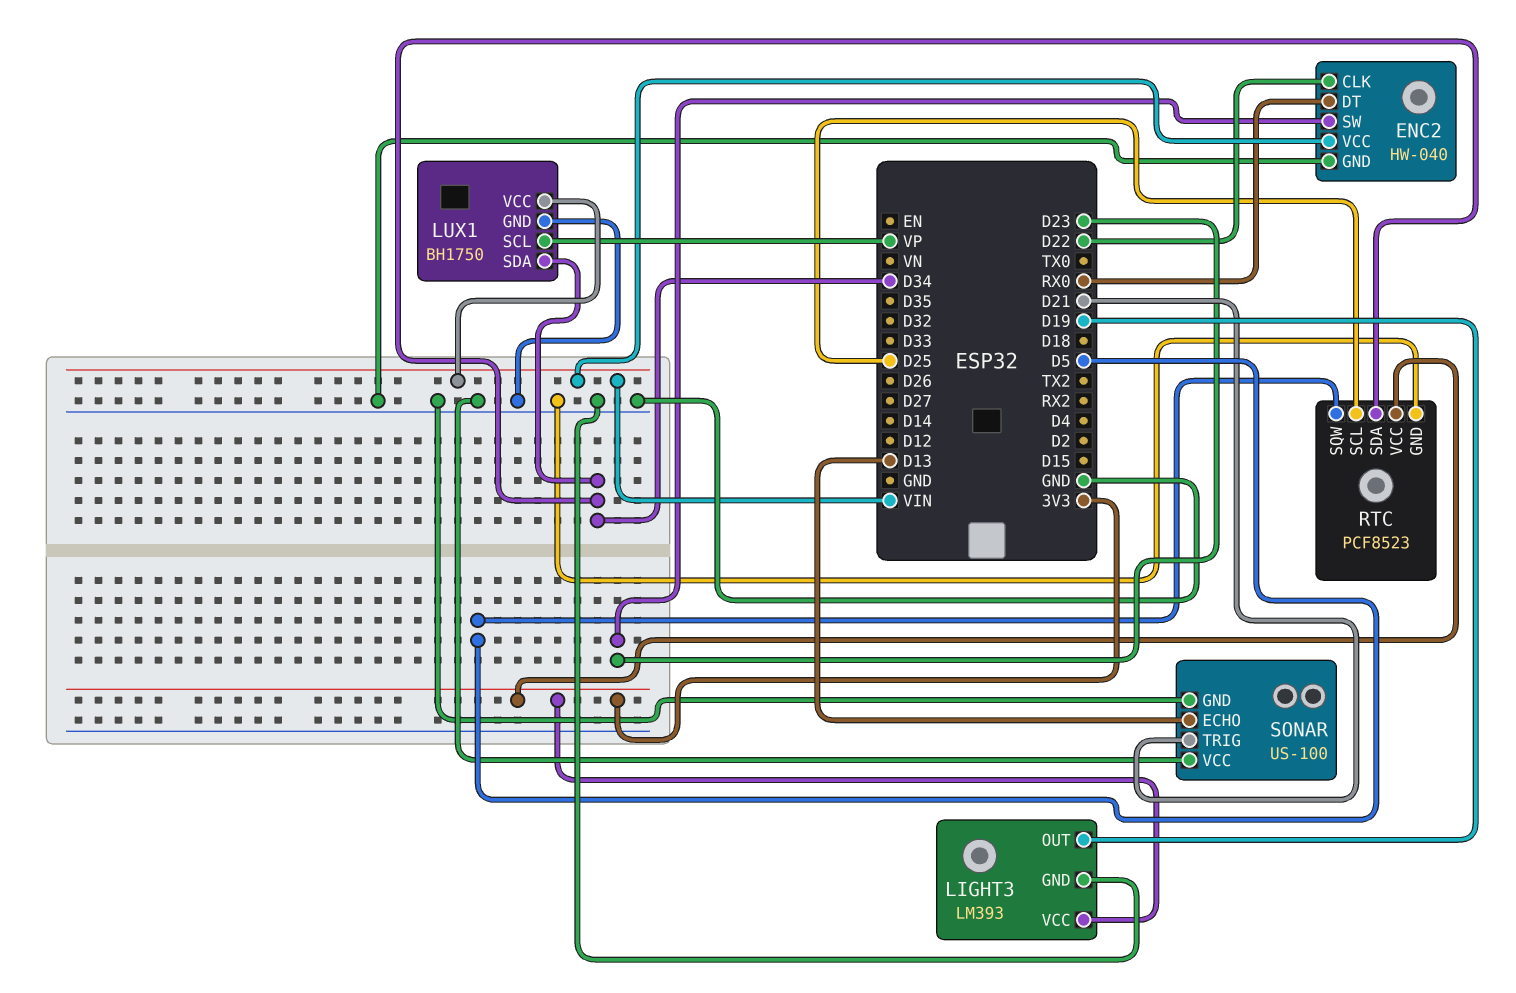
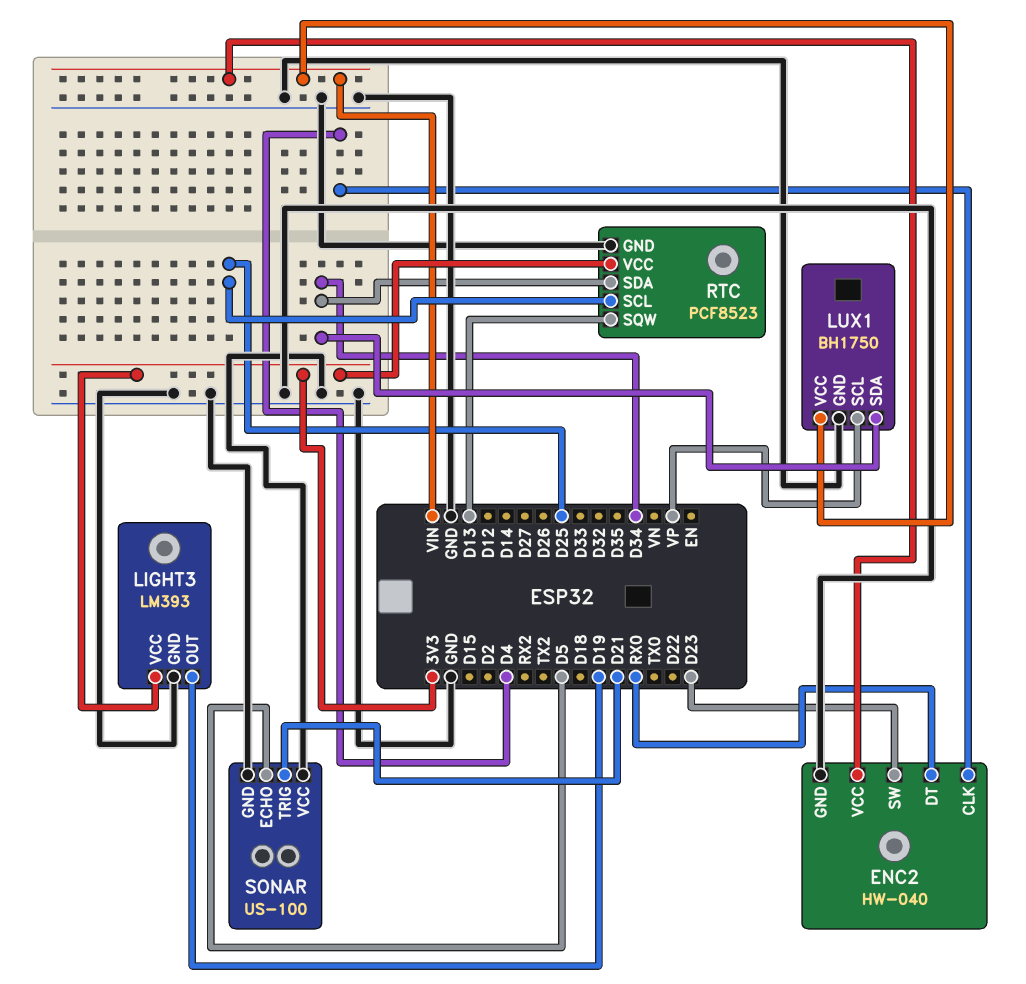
ENC2 pin CLK: D22 -> D4
RTC pin SQW: D5 -> D13
SONAR pin ECHO: D13 -> D5

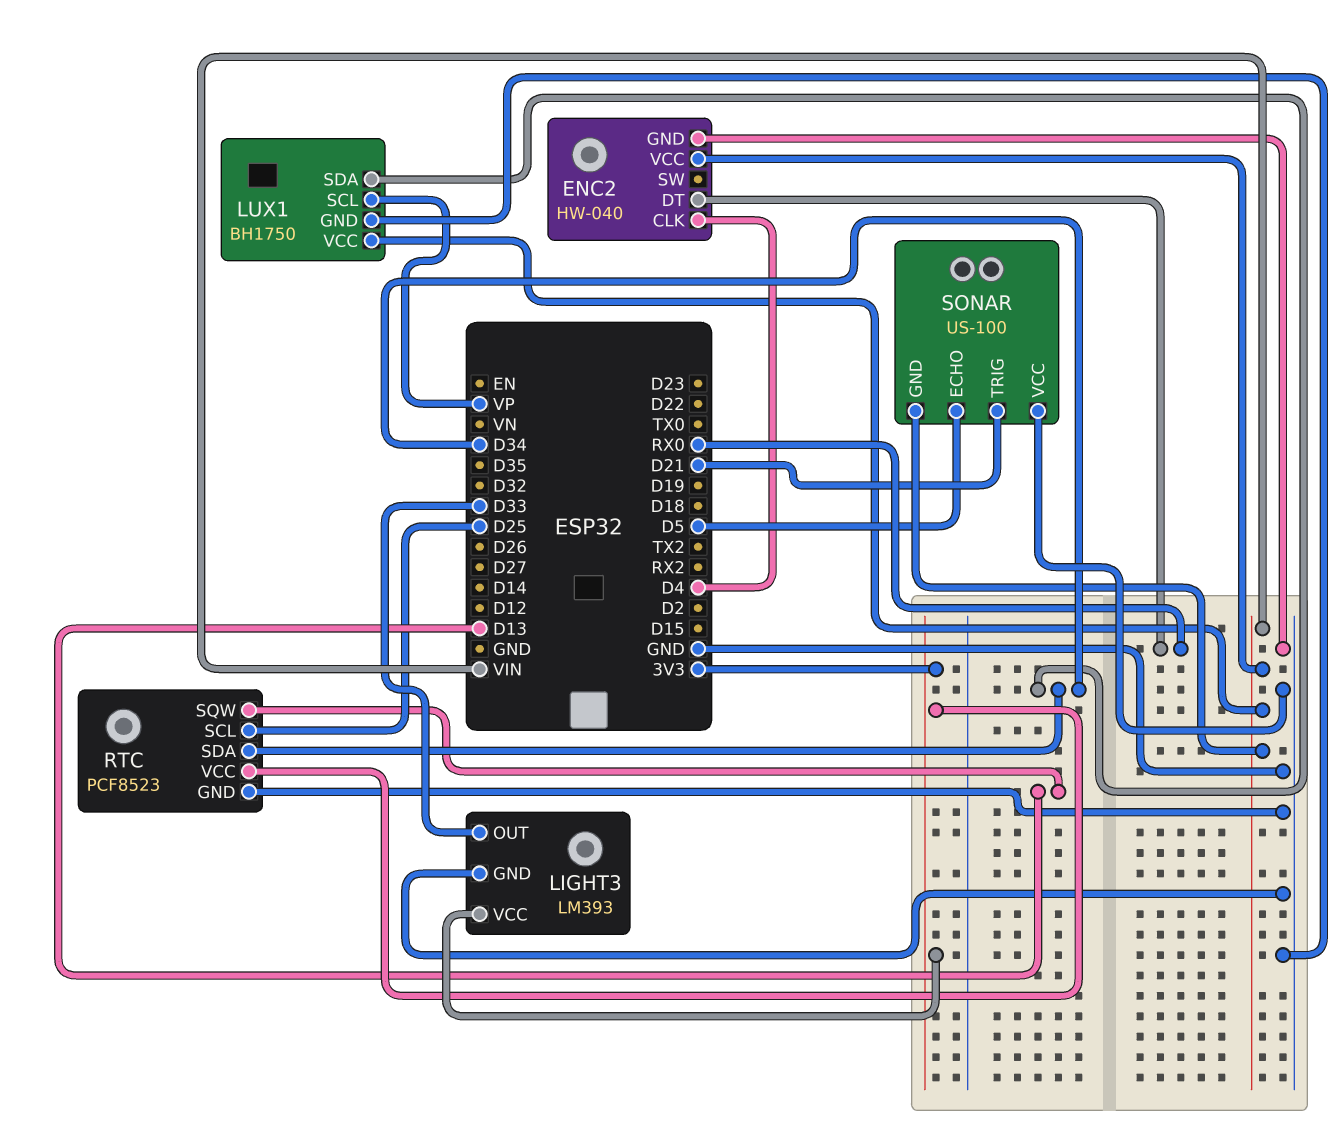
ENC2 pin SW: D23 -> none
LIGHT3 pin OUT: D19 -> D33
SONAR pin GND: GND -> VIN

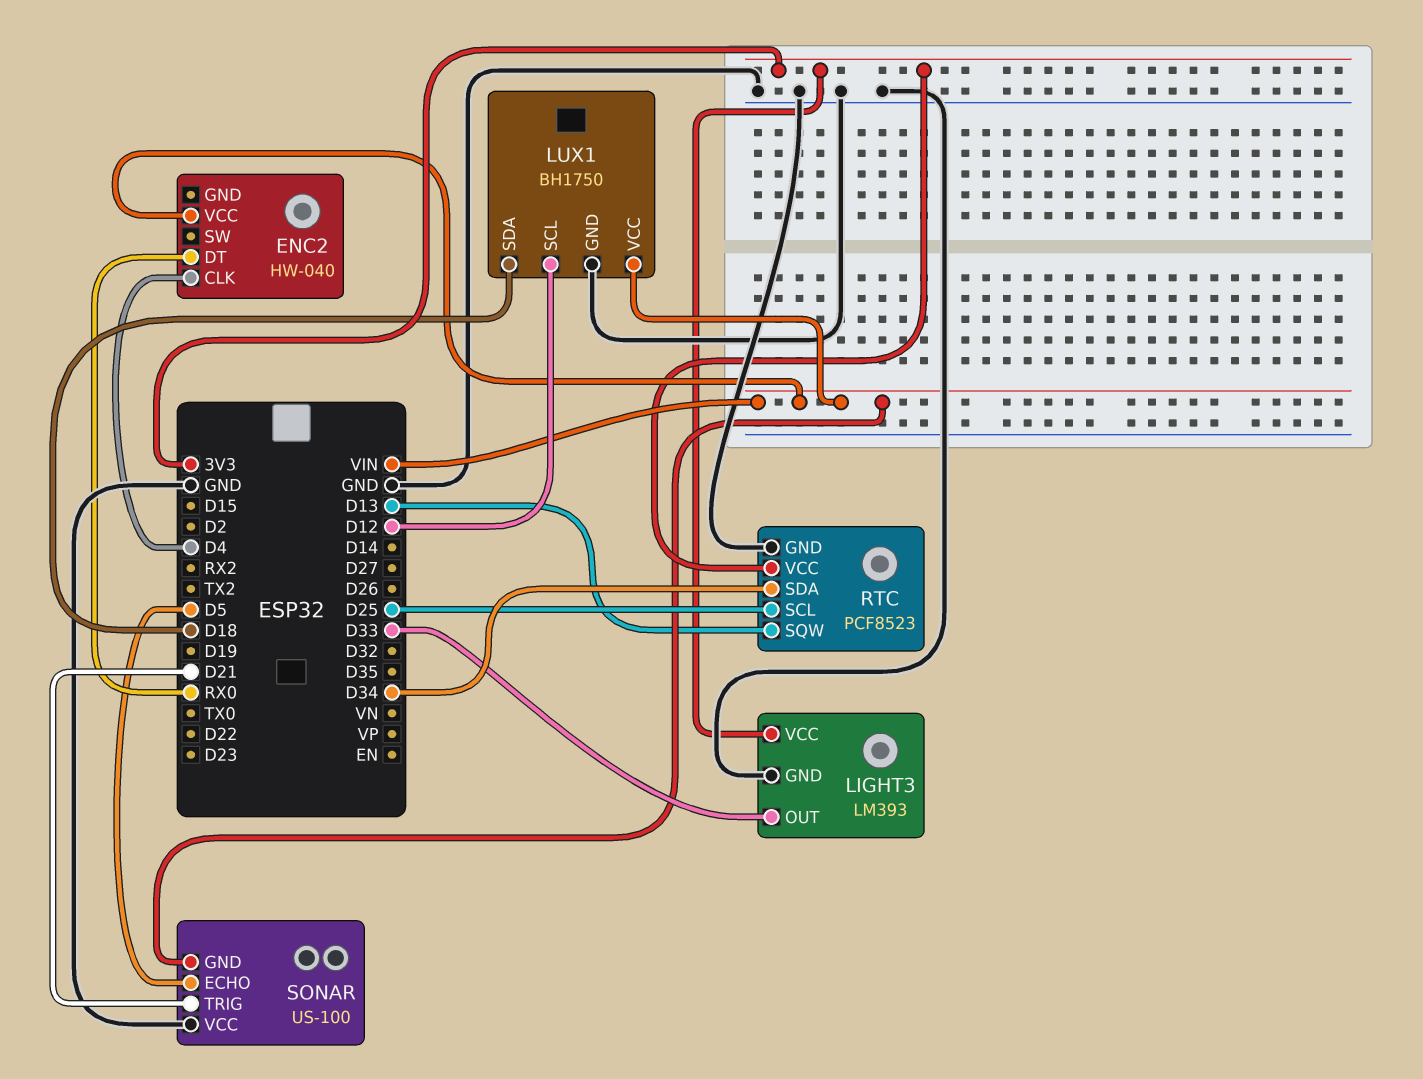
ENC2 pin GND: GND -> none
LUX1 pin SCL: VP -> D12
LUX1 pin SDA: D34 -> D18

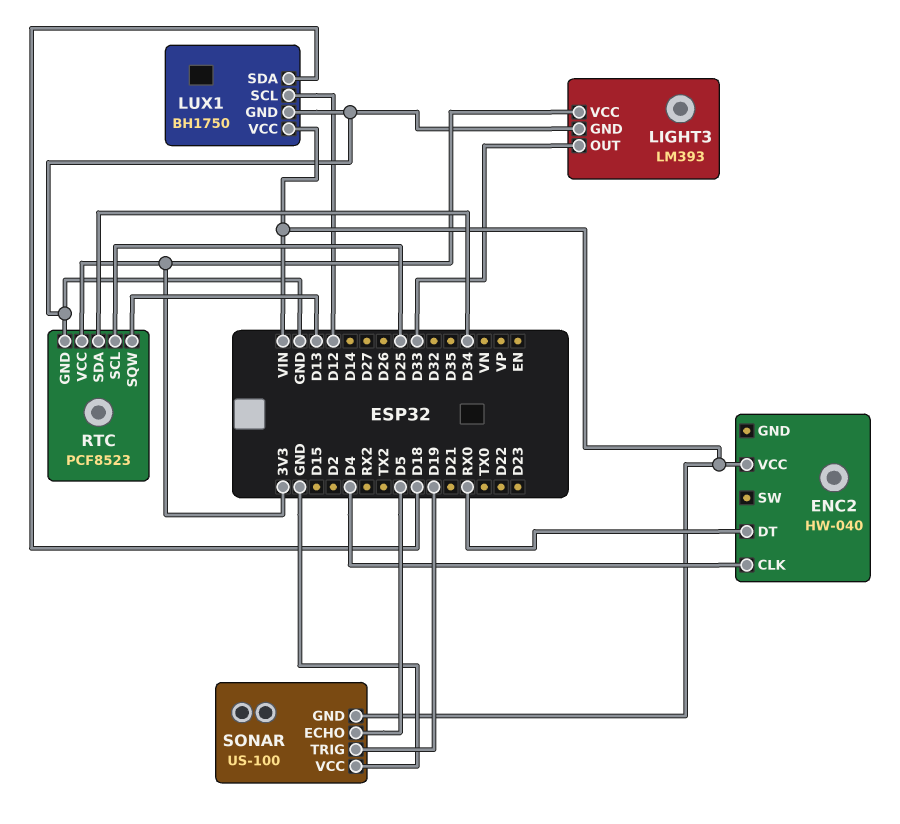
SONAR pin TRIG: D21 -> D19

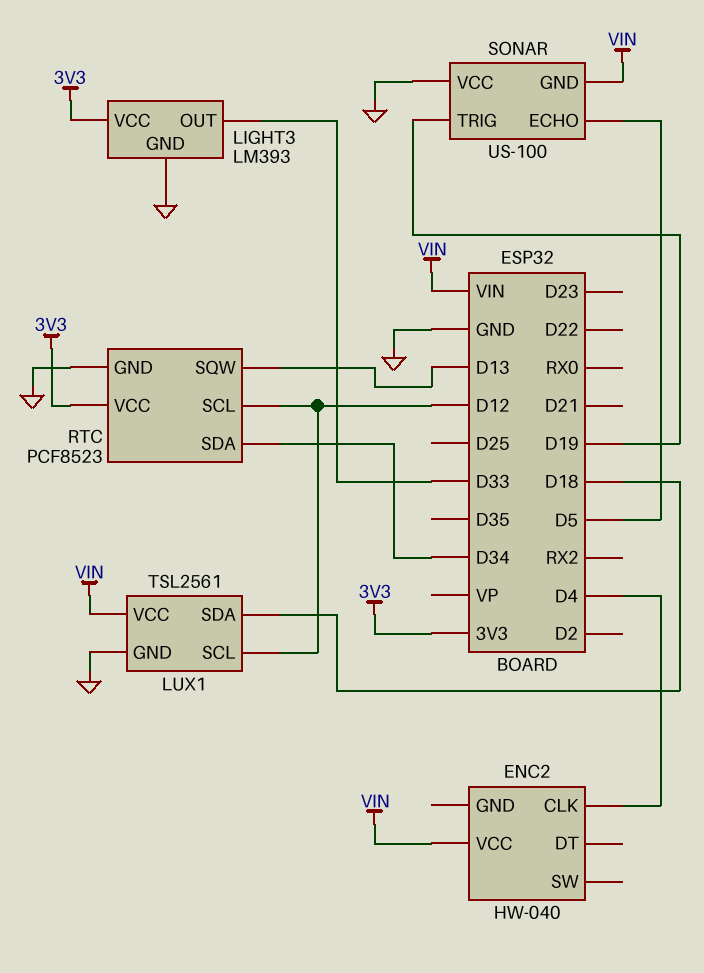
ENC2 pin DT: RX0 -> none
LUX1: BH1750 -> TSL2561
RTC pin SCL: D25 -> D12

